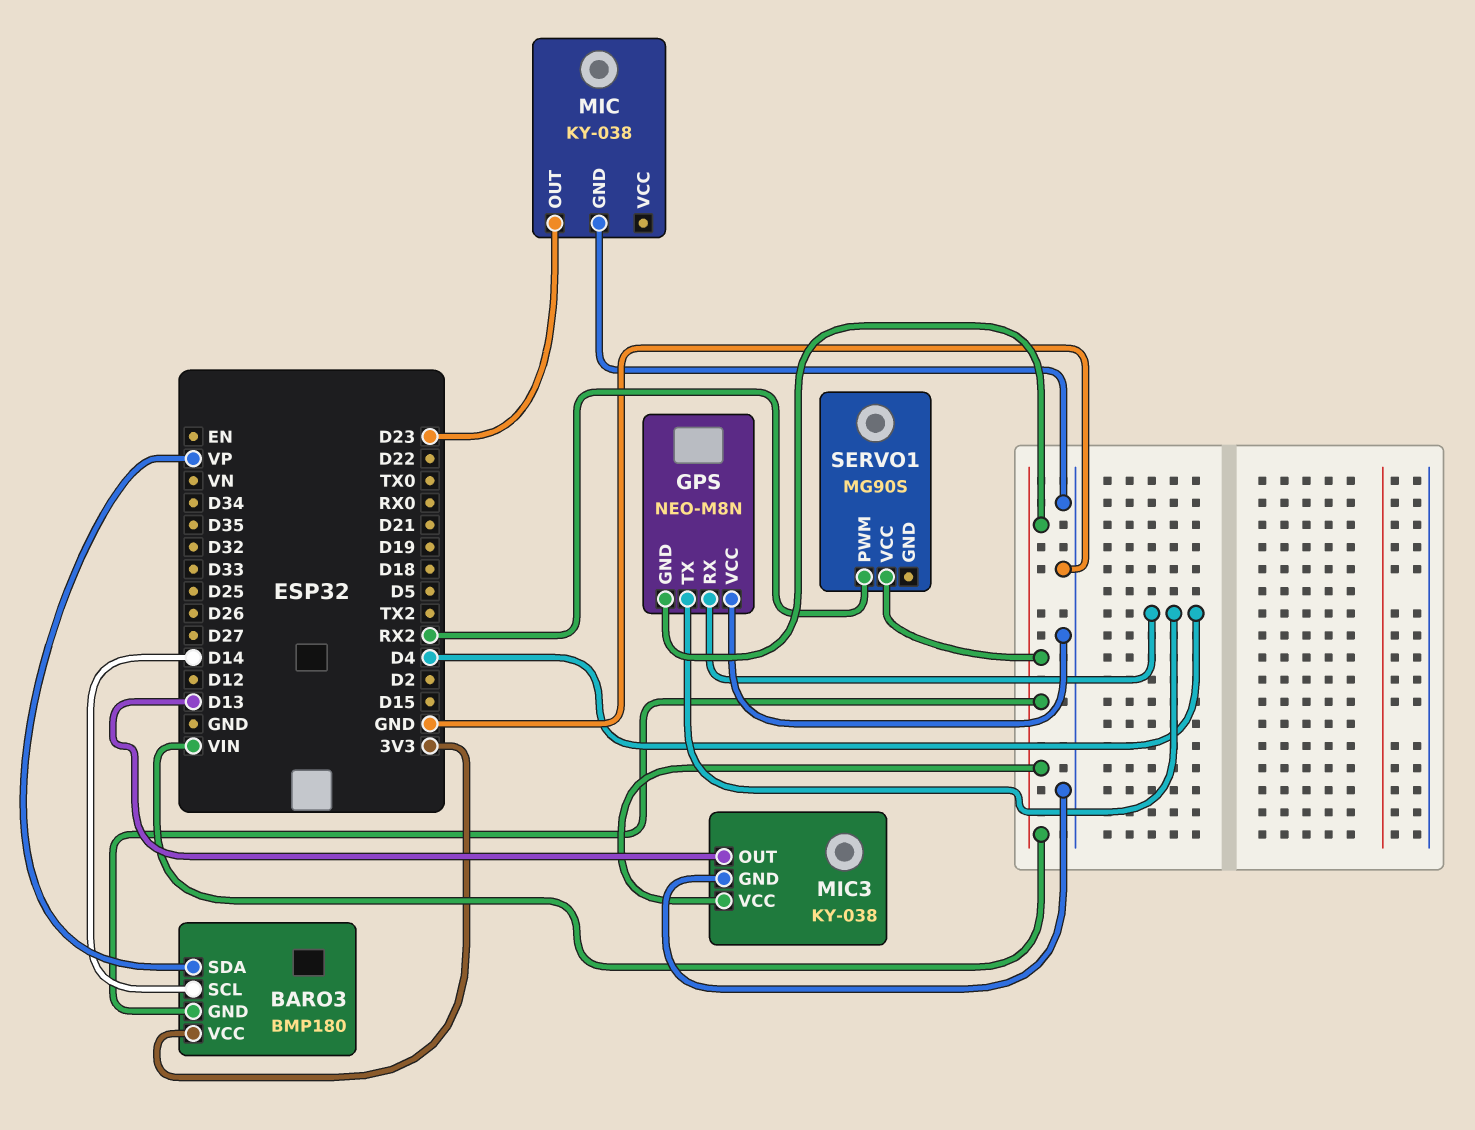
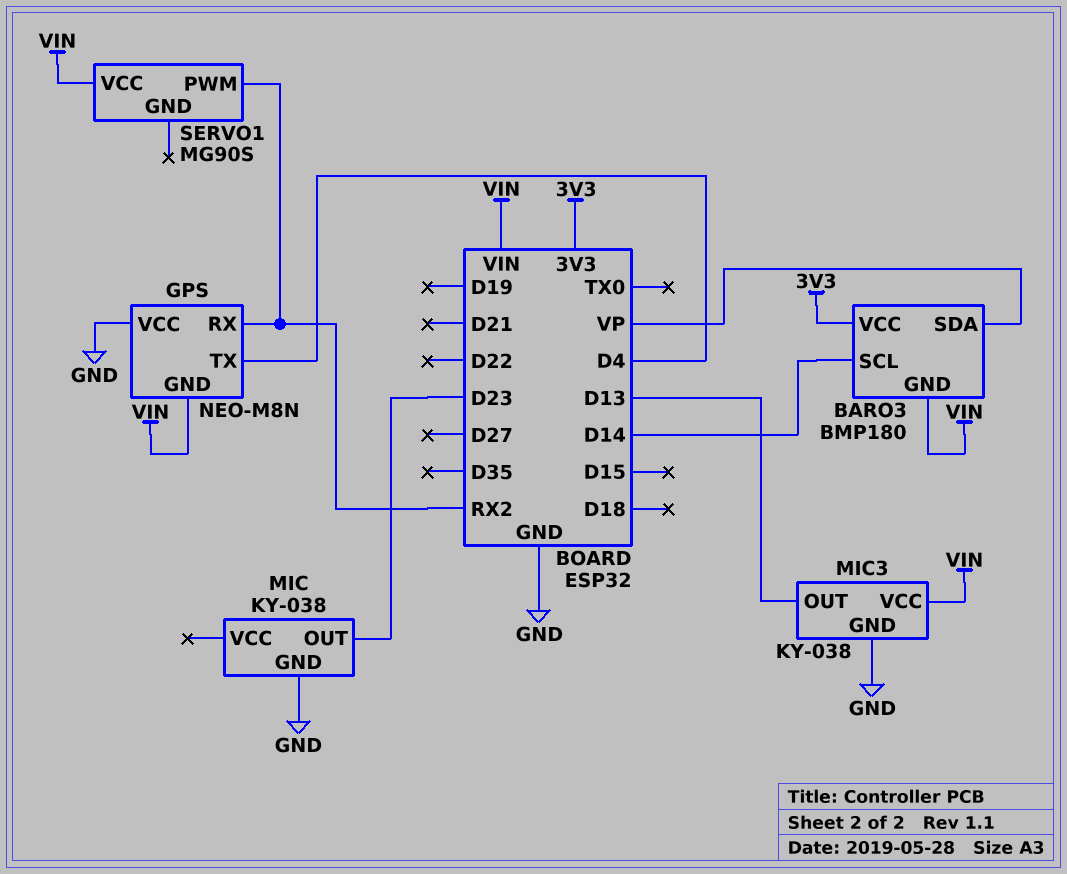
GPS pin RX: D4 -> RX2

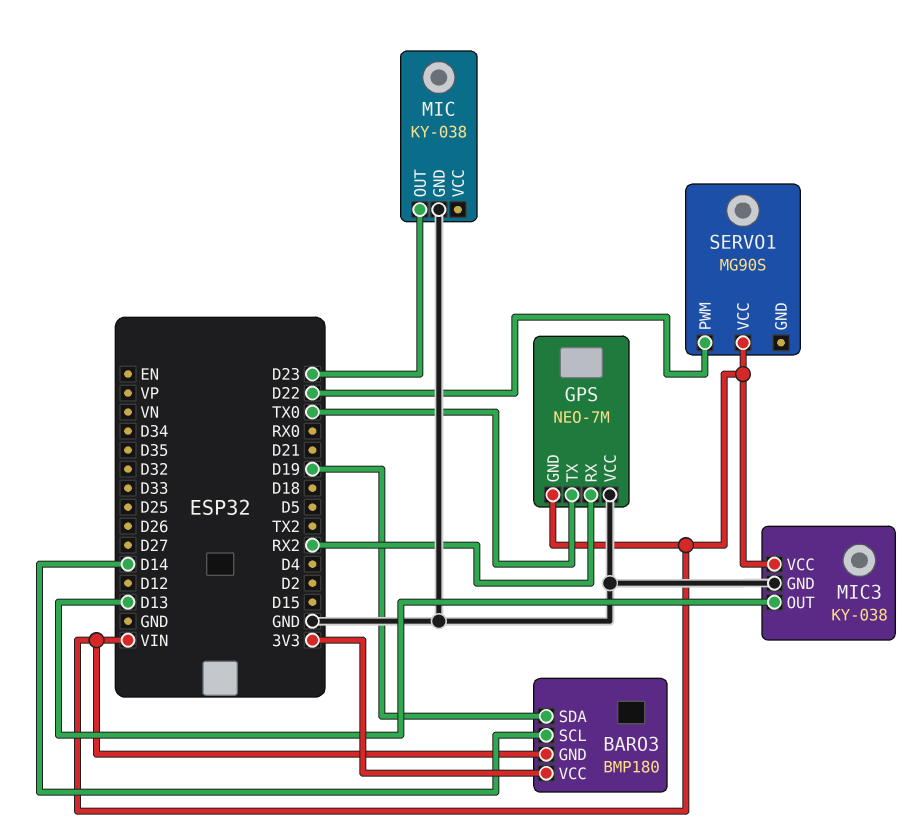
BARO3 pin SDA: VP -> D19
GPS: NEO-M8N -> NEO-7M
GPS pin TX: D4 -> TX0
SERVO1 pin PWM: RX2 -> D22

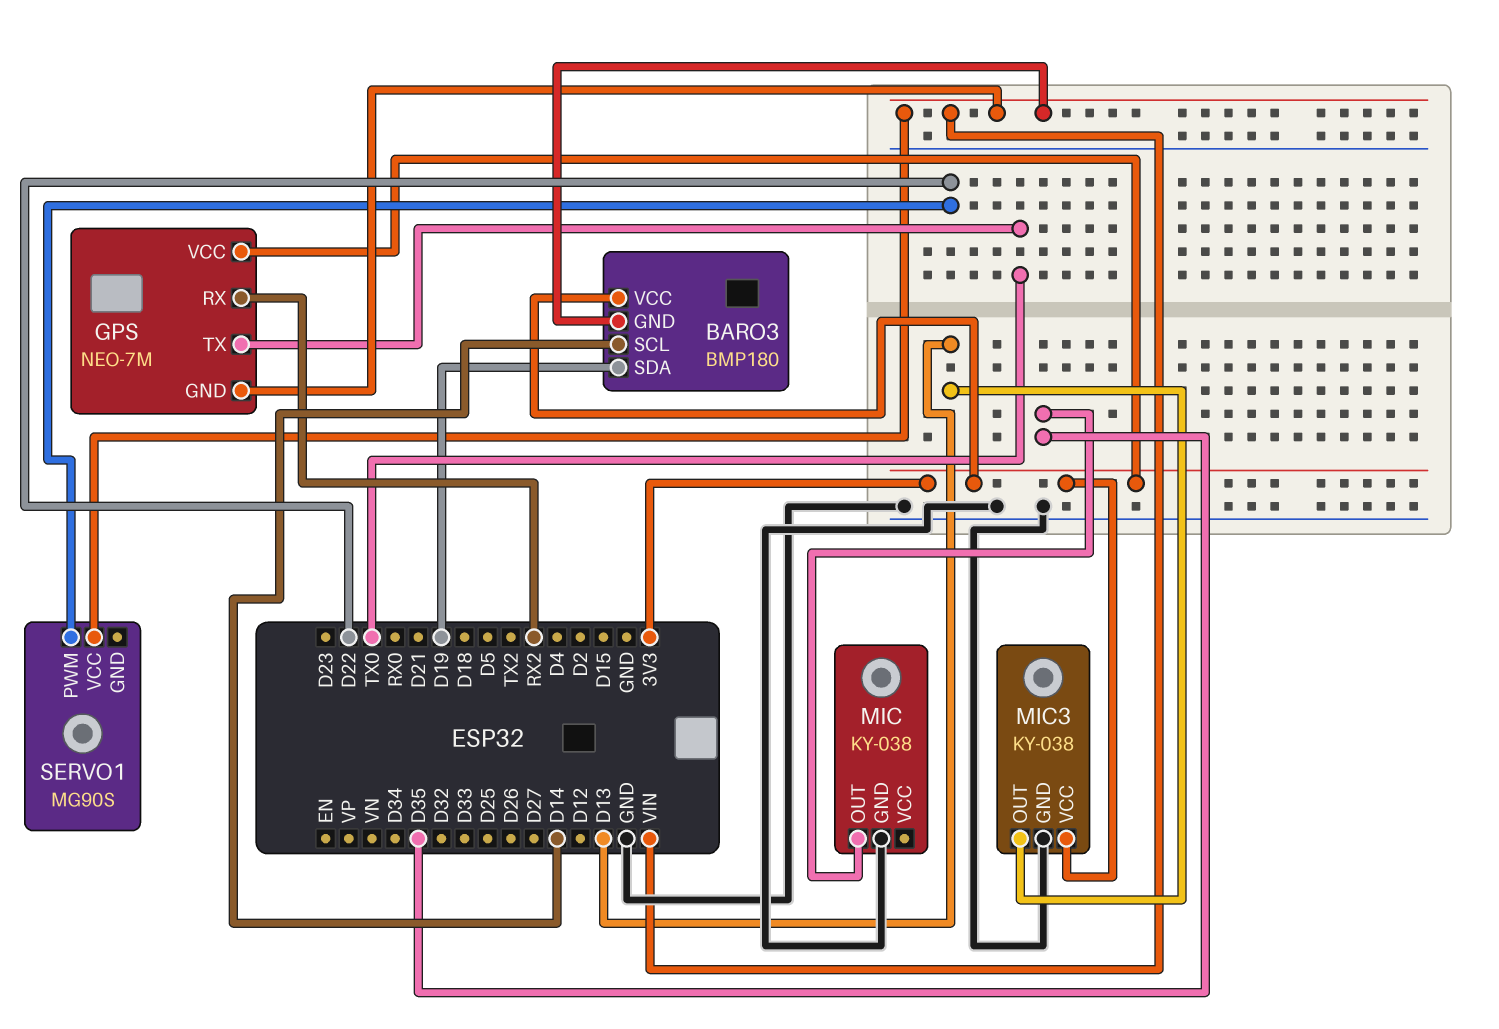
GPS pin VCC: GND -> 3V3
MIC pin OUT: D23 -> D35
MIC3 pin VCC: VIN -> 3V3

